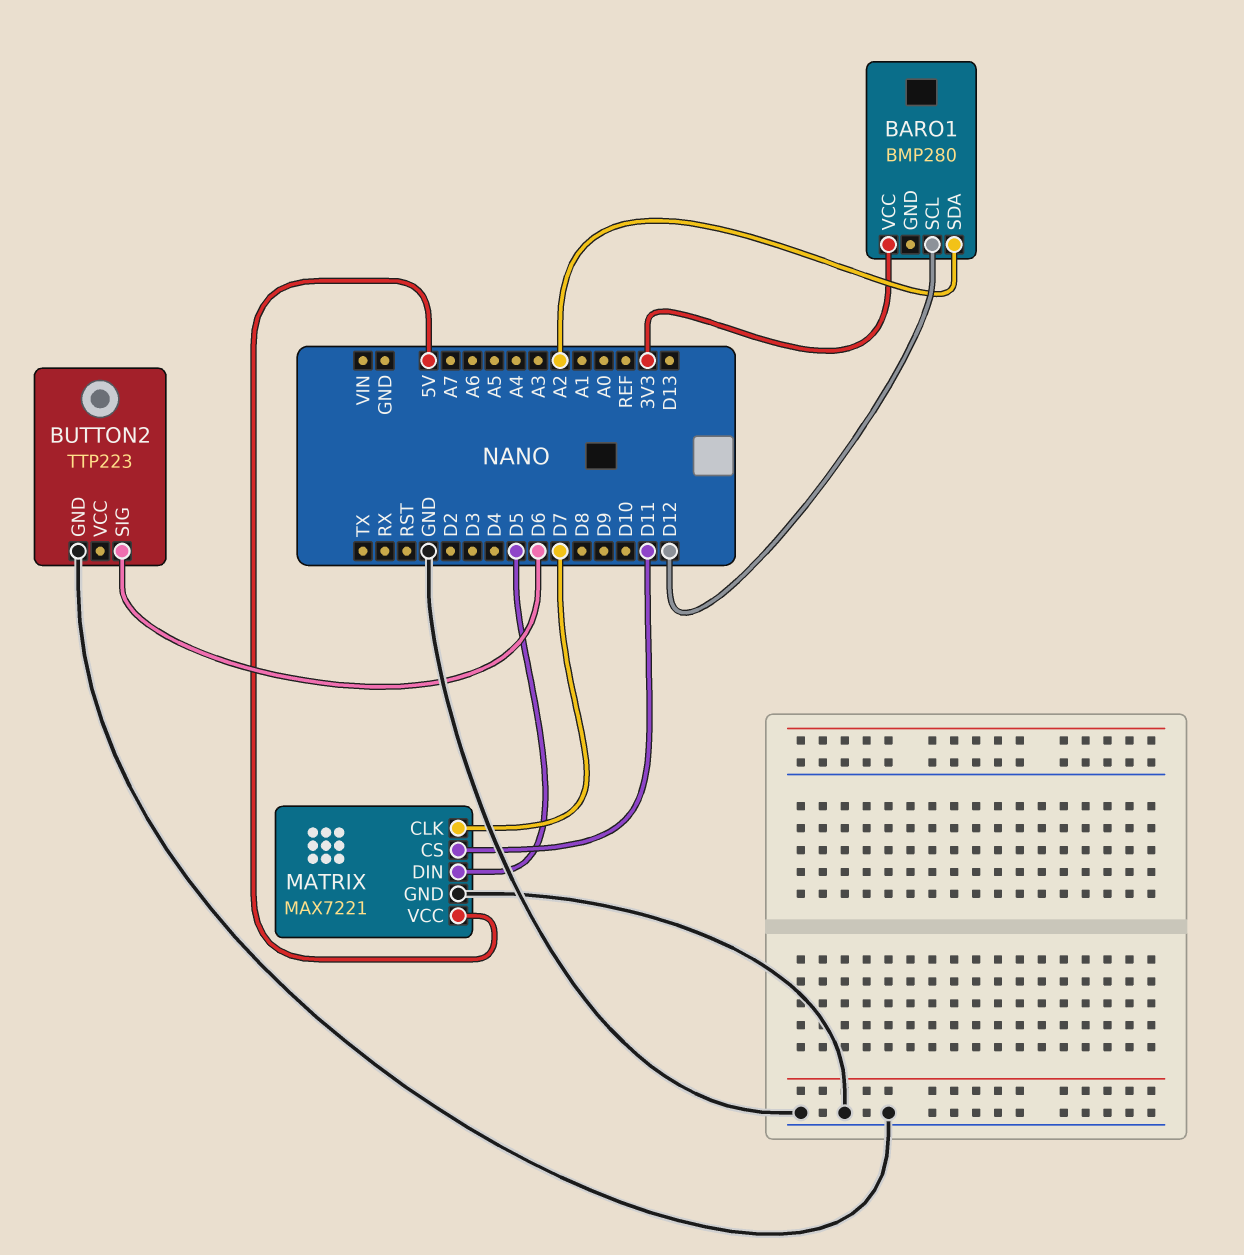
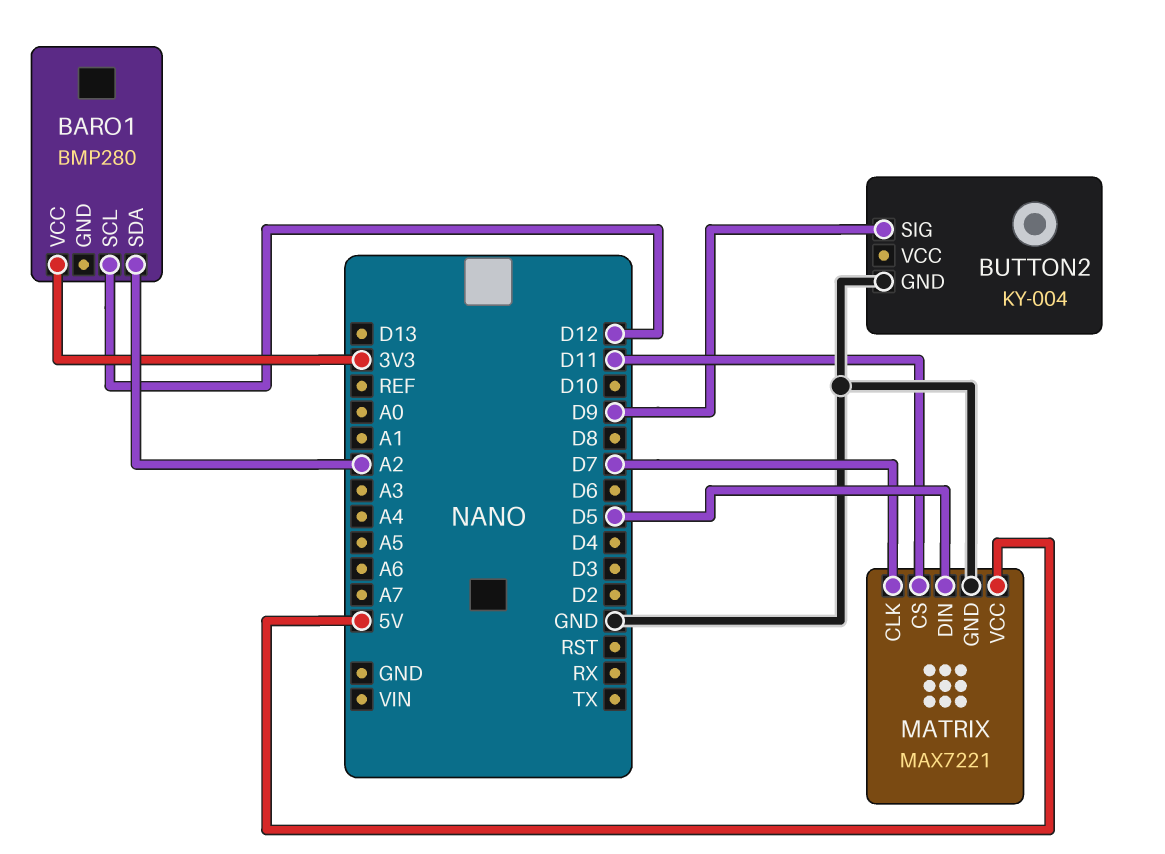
BUTTON2: TTP223 -> KY-004
BUTTON2 pin SIG: D6 -> D9

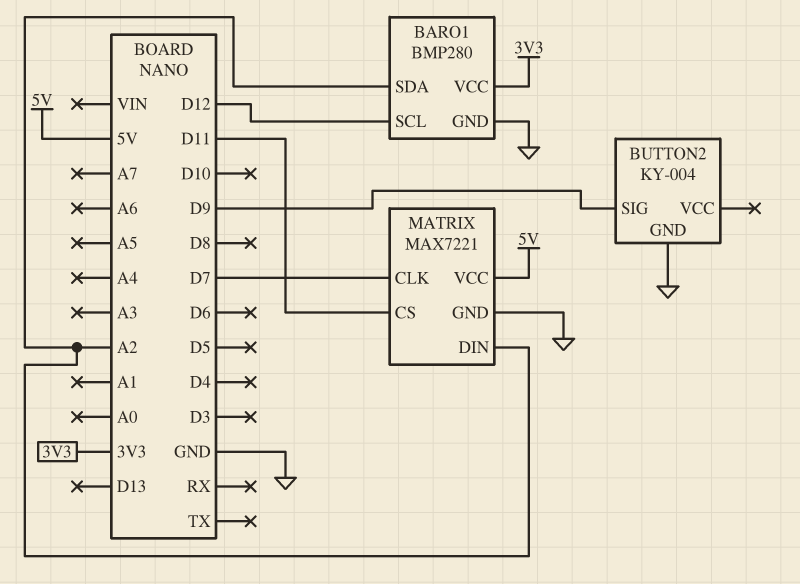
BARO1 pin GND: none -> GND
MATRIX pin DIN: D5 -> A2

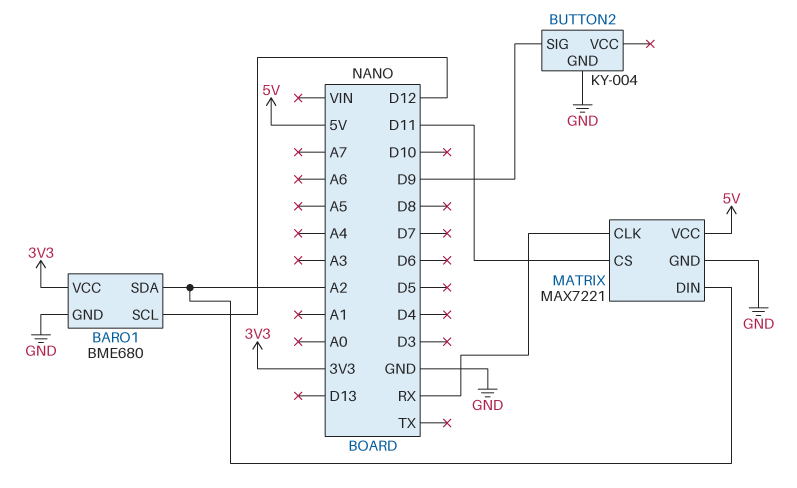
BARO1: BMP280 -> BME680
MATRIX pin CLK: D7 -> RX

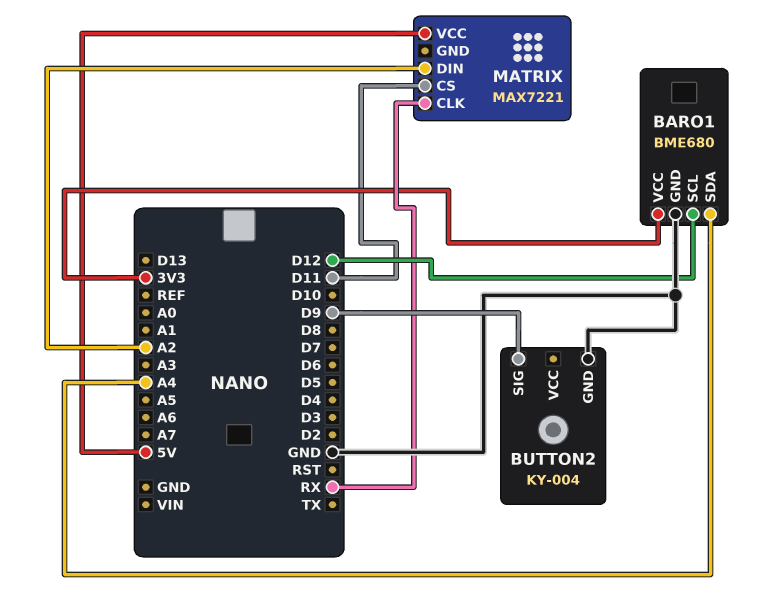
BARO1 pin SDA: A2 -> A4
MATRIX pin GND: GND -> none

